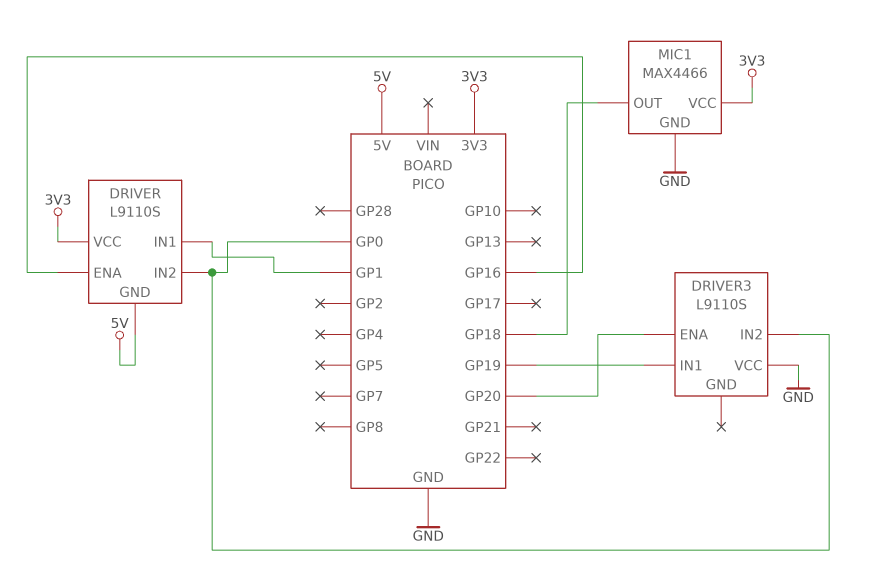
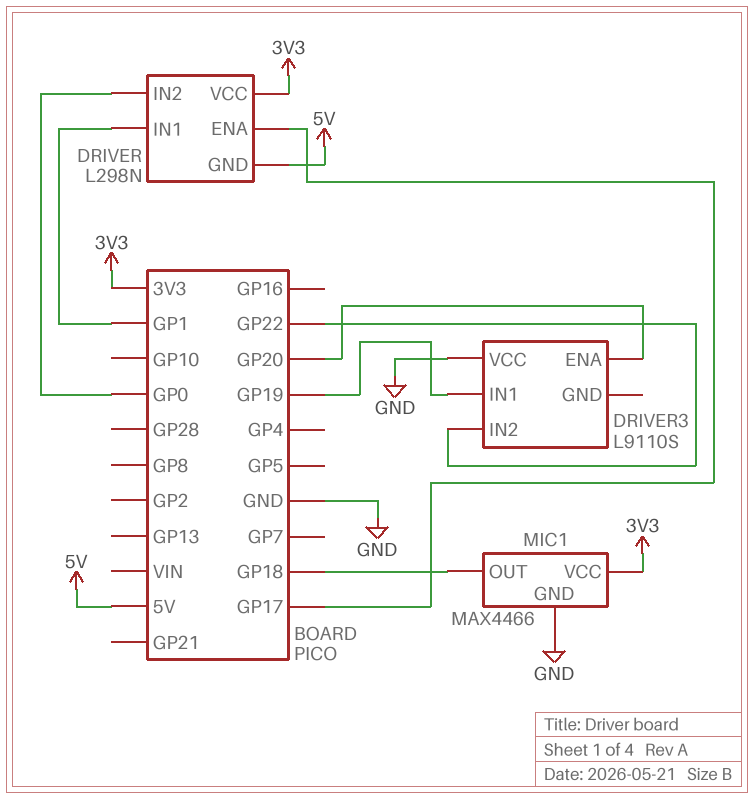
DRIVER: L9110S -> L298N
DRIVER pin ENA: GP16 -> GP17
DRIVER3 pin IN2: GP0 -> GP22

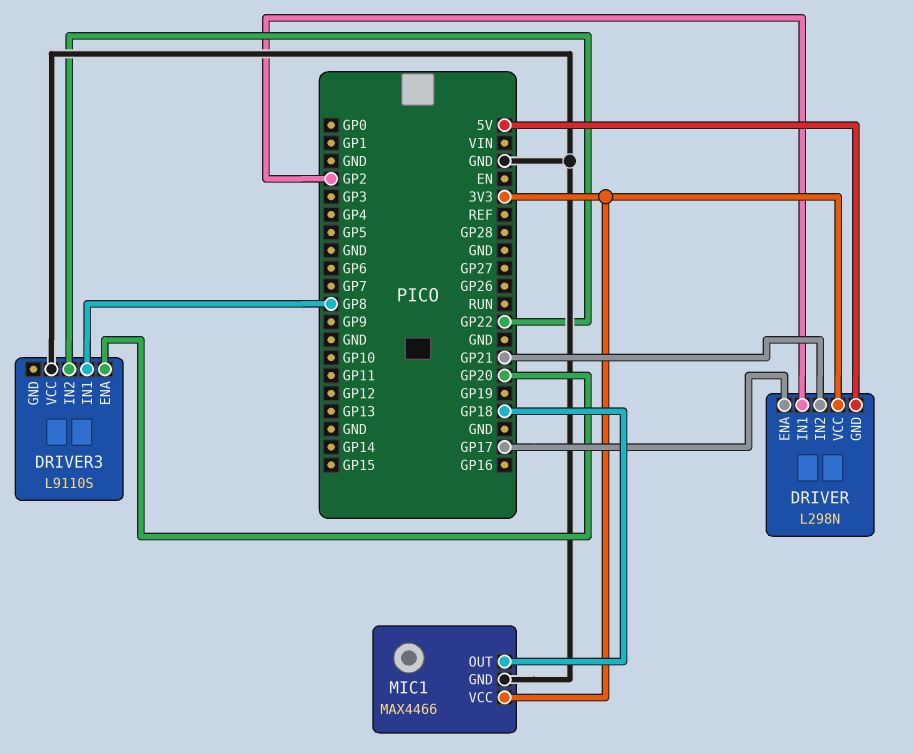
DRIVER pin IN1: GP1 -> GP2
DRIVER pin IN2: GP0 -> GP21
DRIVER3 pin IN1: GP19 -> GP8

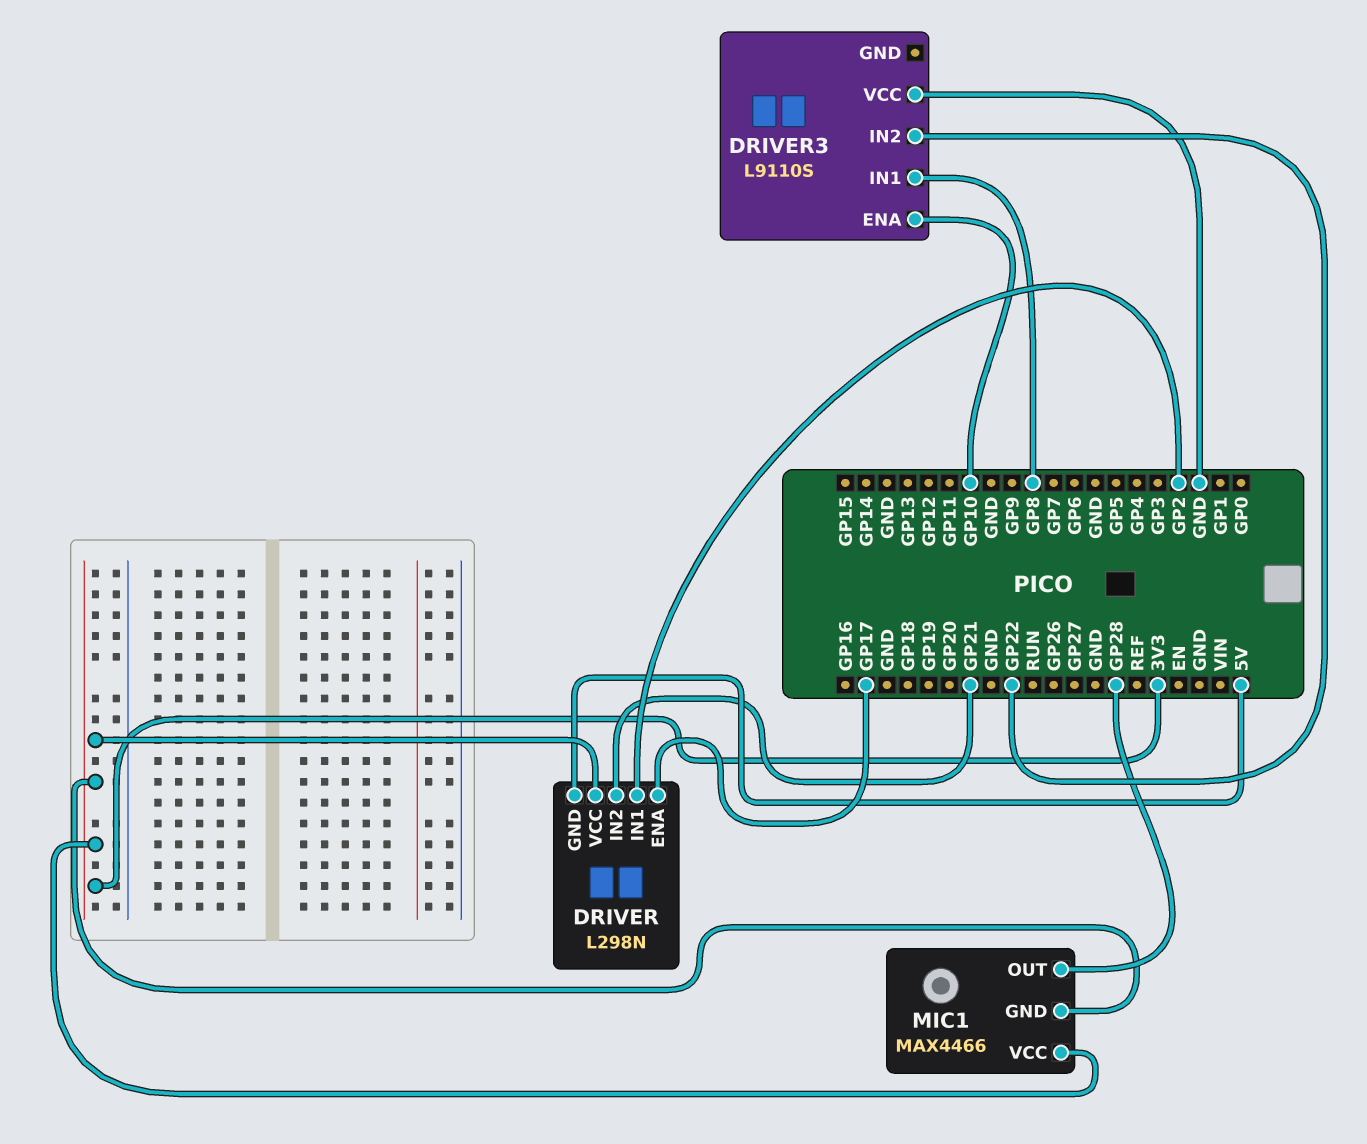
DRIVER3 pin ENA: GP20 -> GP10
MIC1 pin GND: GND -> 3V3
MIC1 pin OUT: GP18 -> GP28

